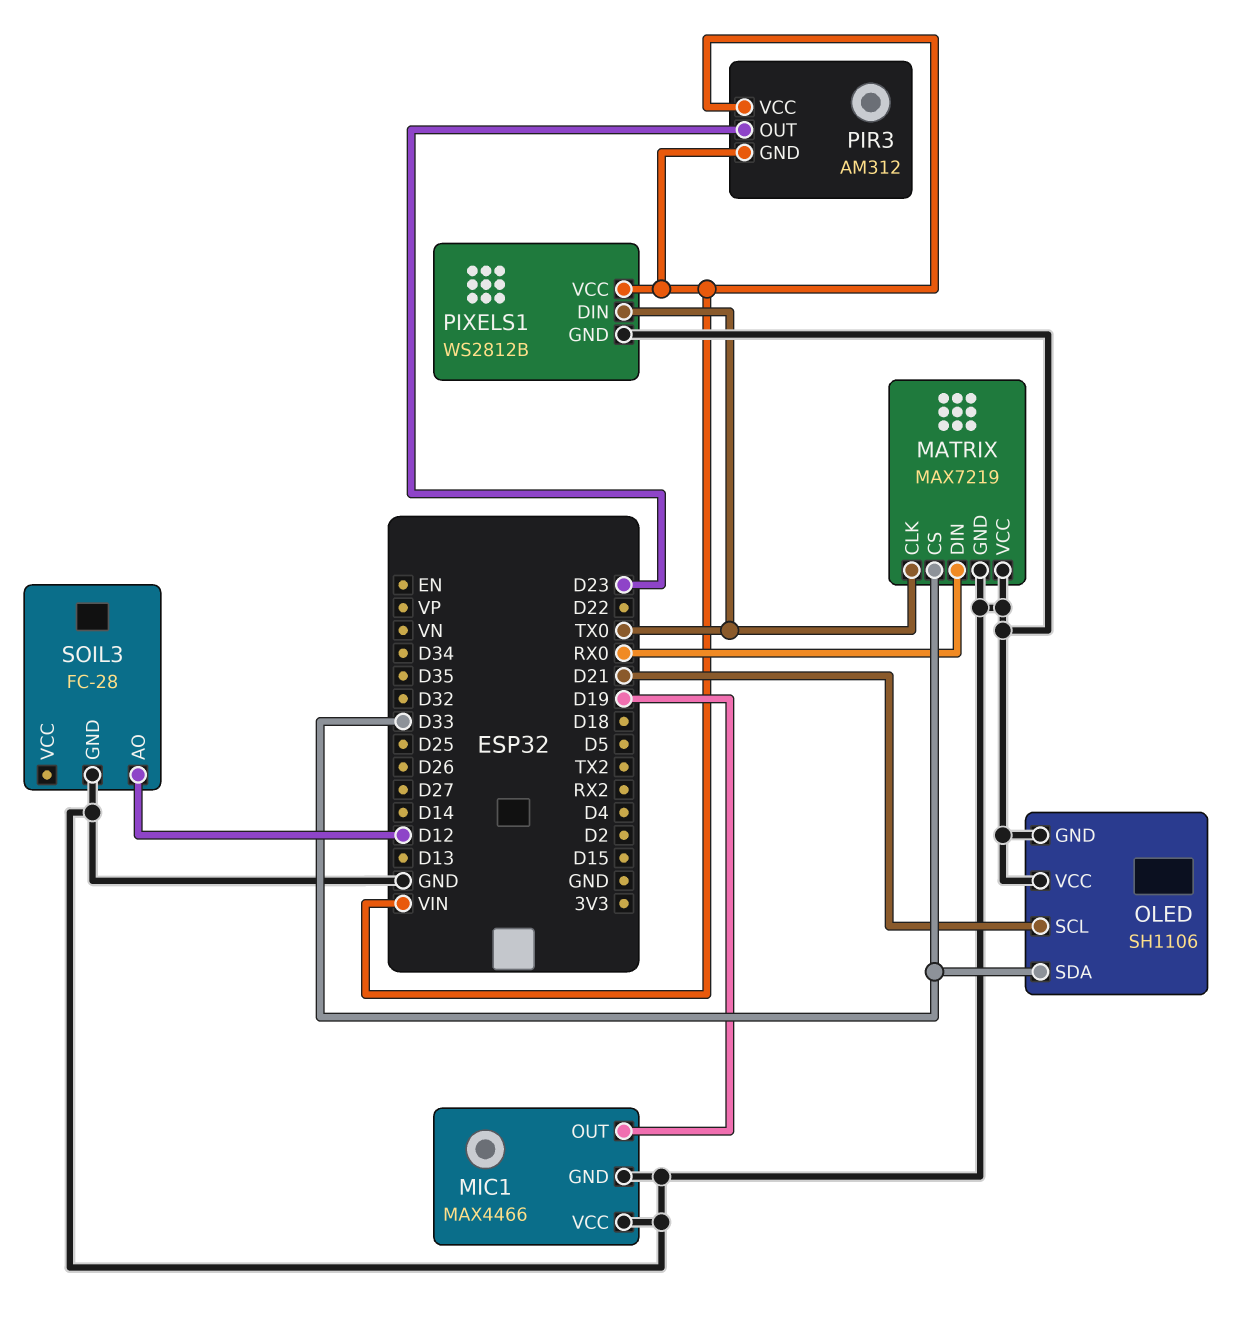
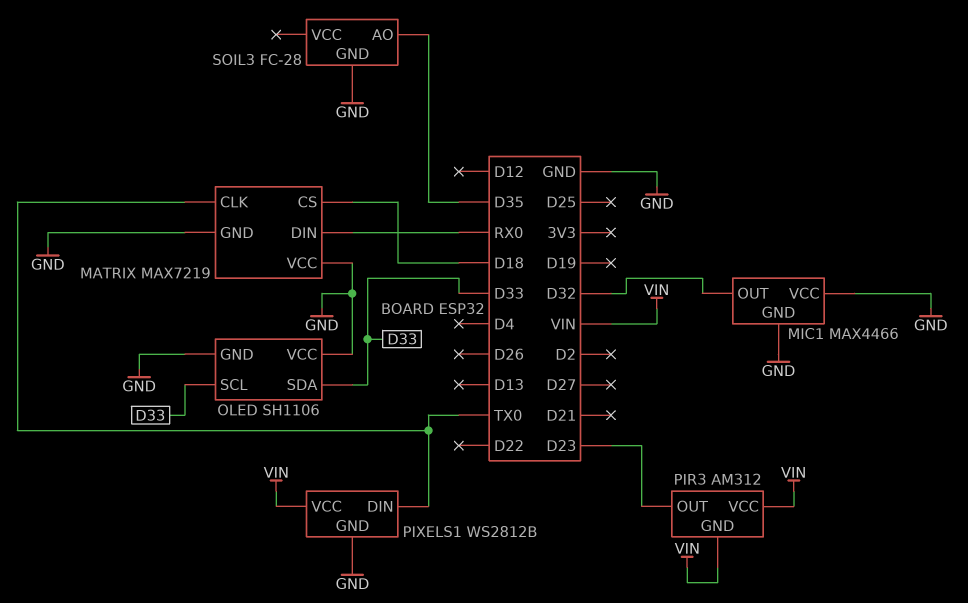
MATRIX pin CS: D33 -> D18
MIC1 pin OUT: D19 -> D32
OLED pin SCL: D21 -> D33
SOIL3 pin AO: D12 -> D35

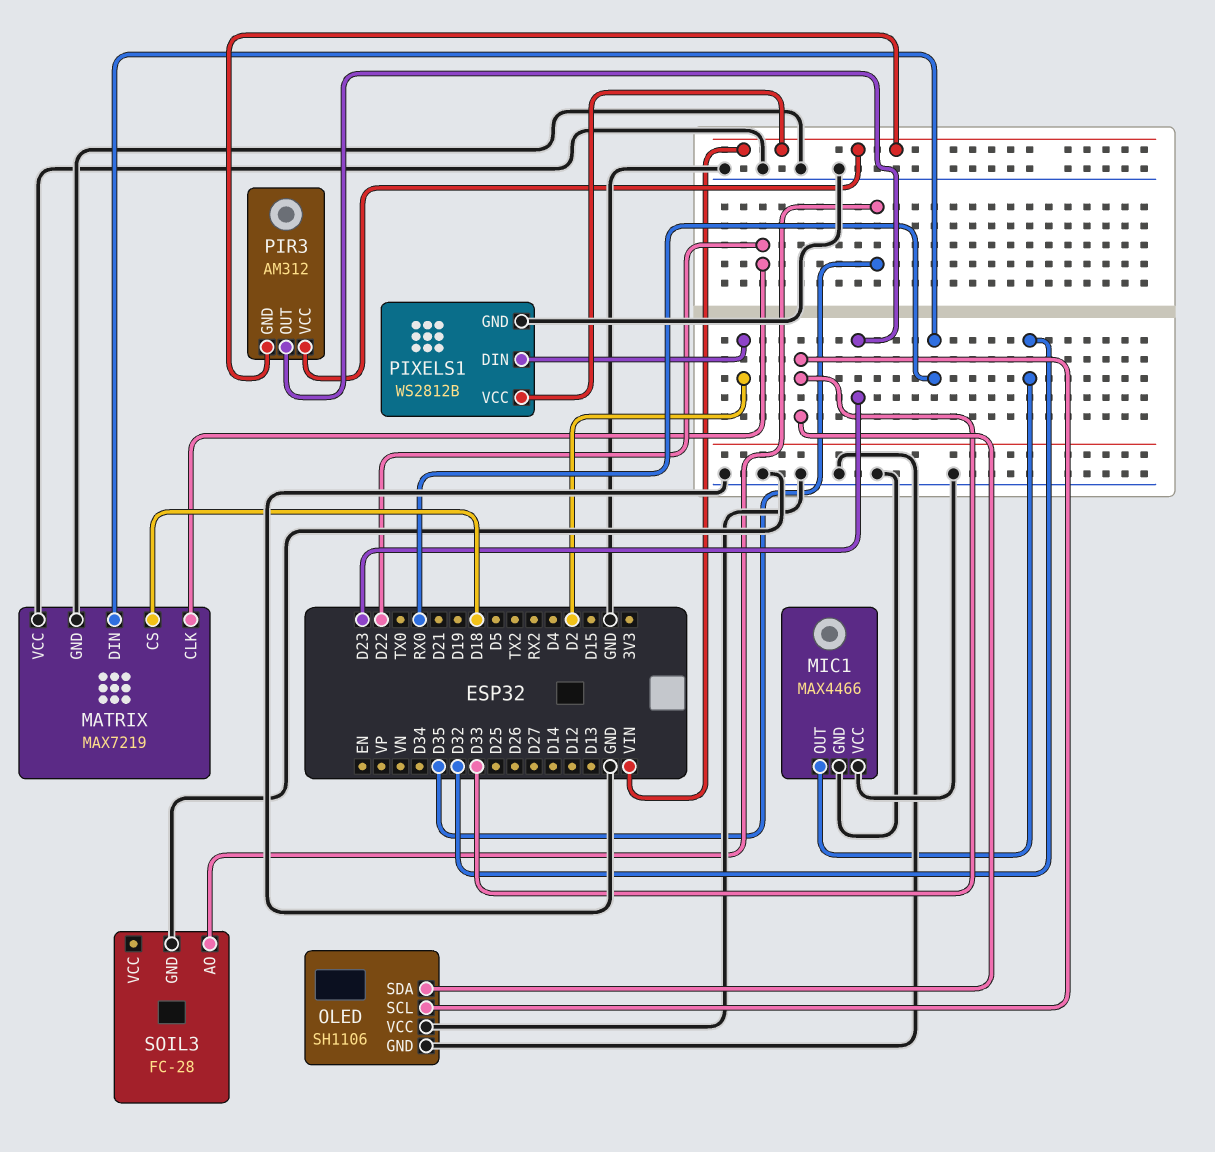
MATRIX pin CLK: TX0 -> D22
PIXELS1 pin DIN: TX0 -> D2

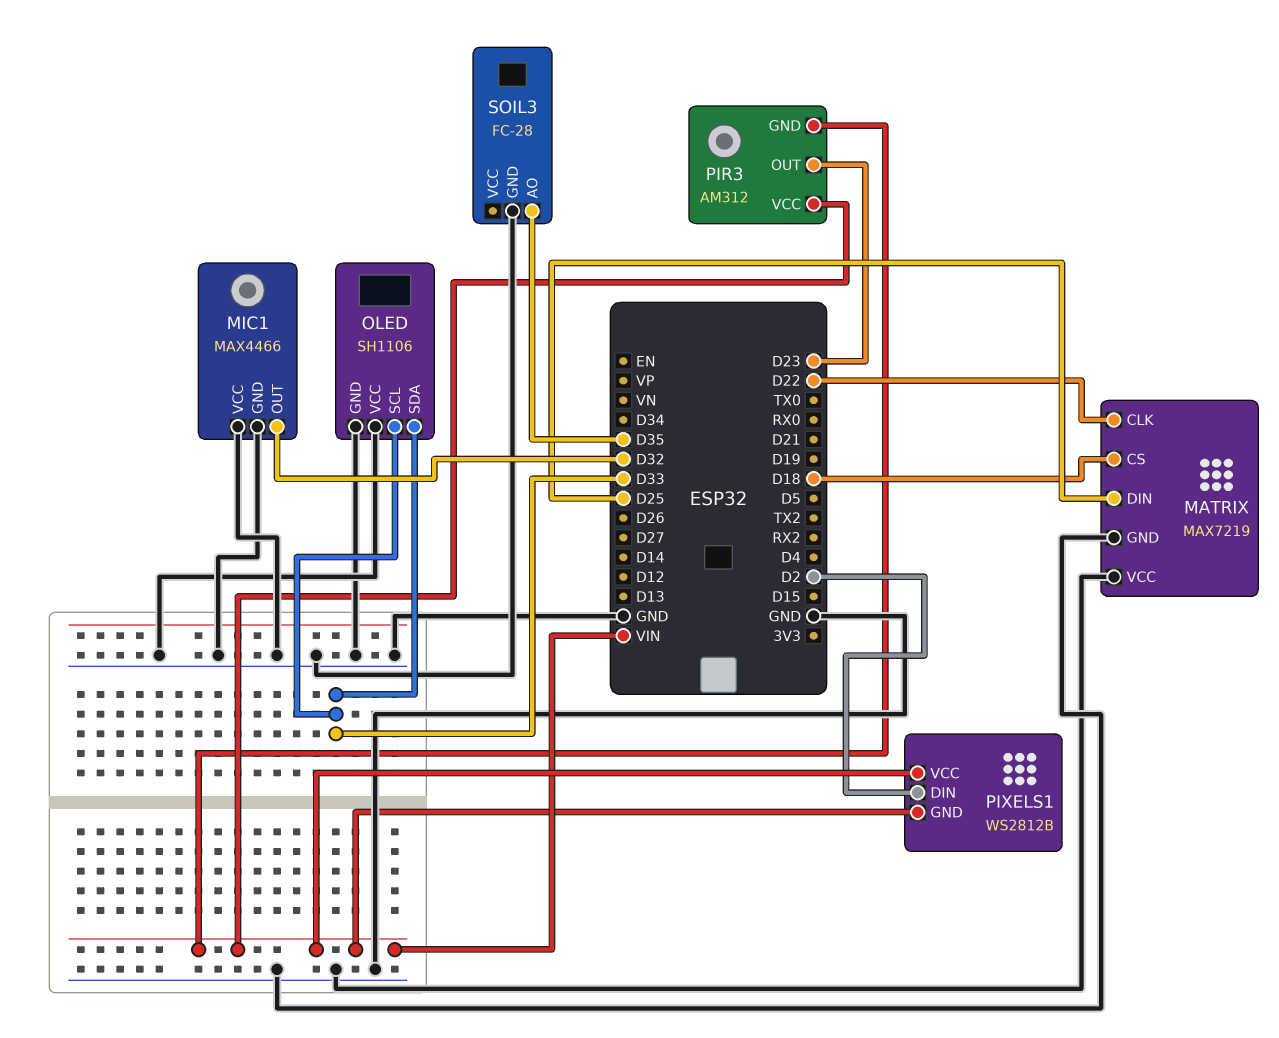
MATRIX pin DIN: RX0 -> D25
PIXELS1 pin GND: GND -> VIN

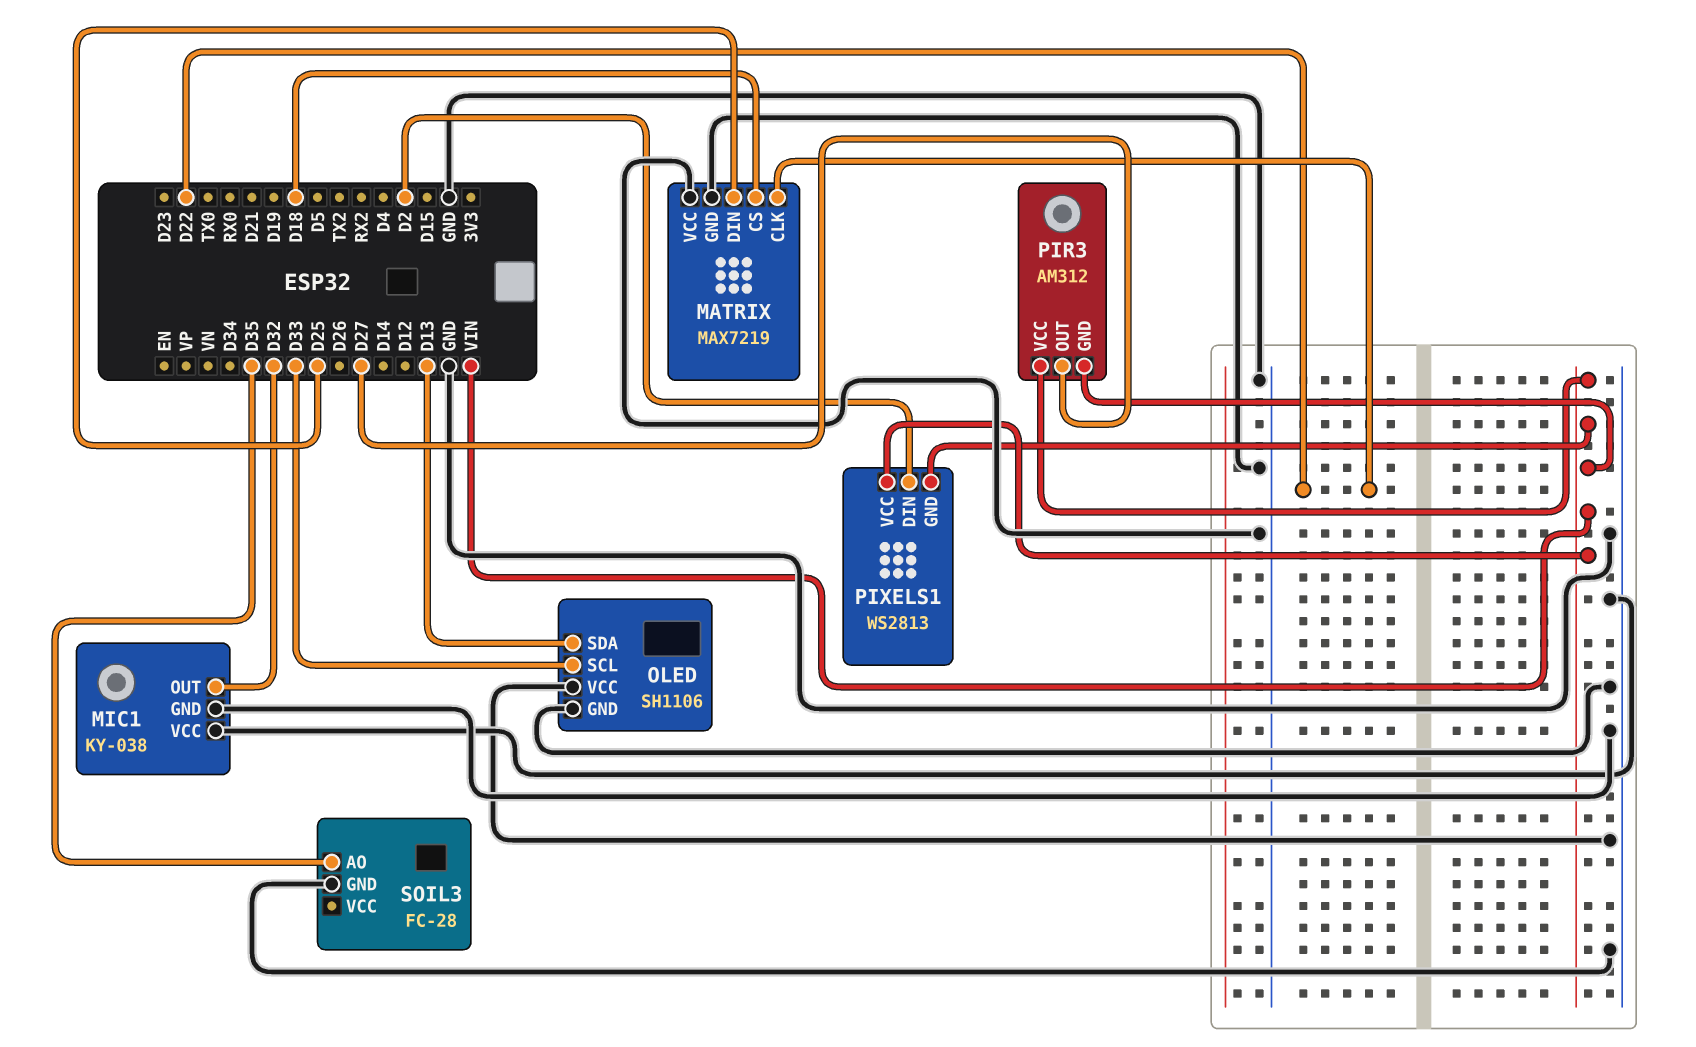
MIC1: MAX4466 -> KY-038
OLED pin SDA: D33 -> D13
PIR3 pin OUT: D23 -> D27
PIXELS1: WS2812B -> WS2813

